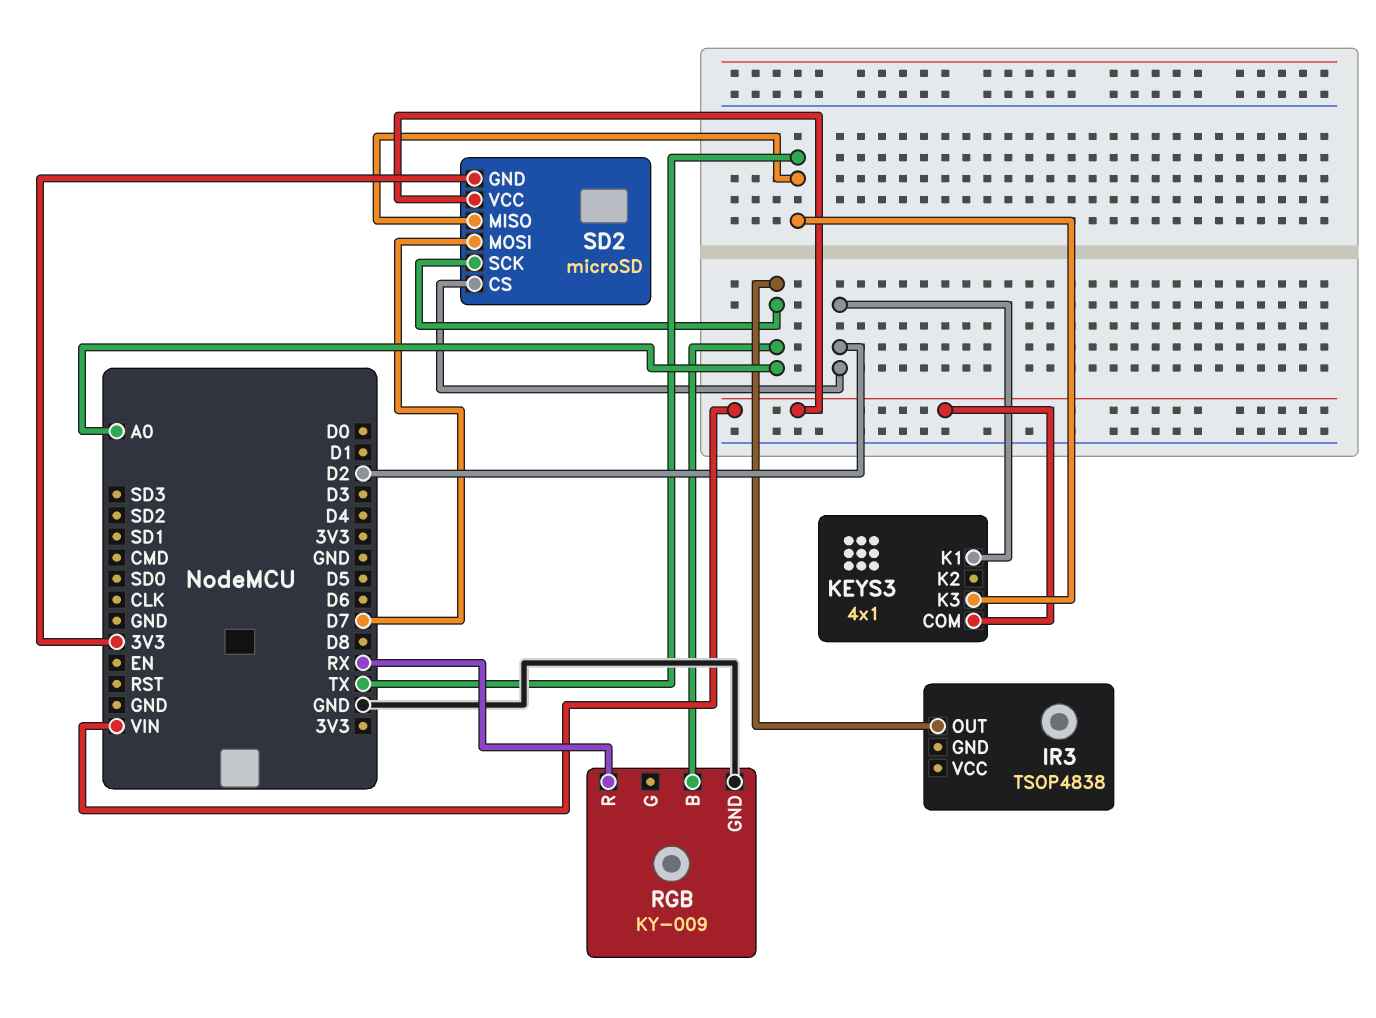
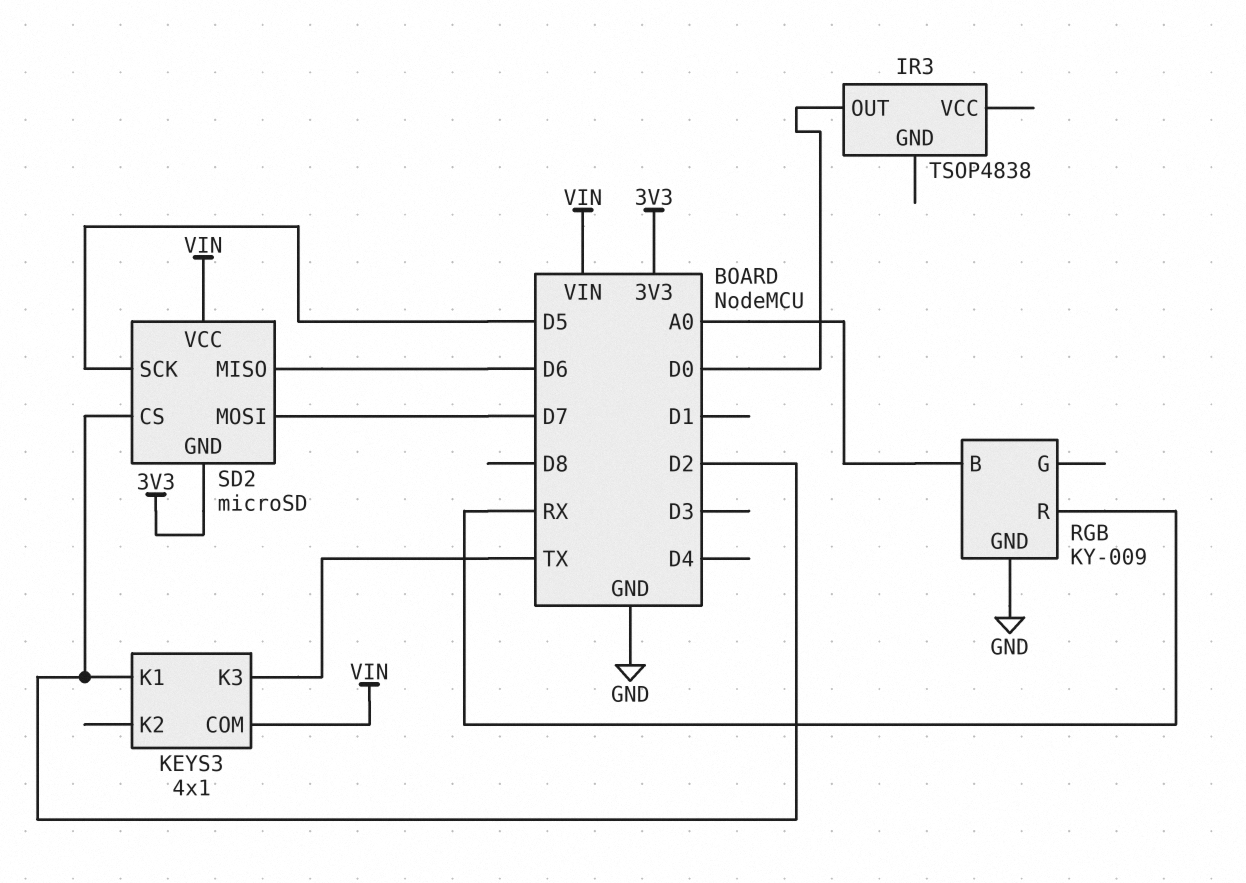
IR3 pin OUT: A0 -> D0
SD2 pin MISO: TX -> D6
SD2 pin SCK: A0 -> D5

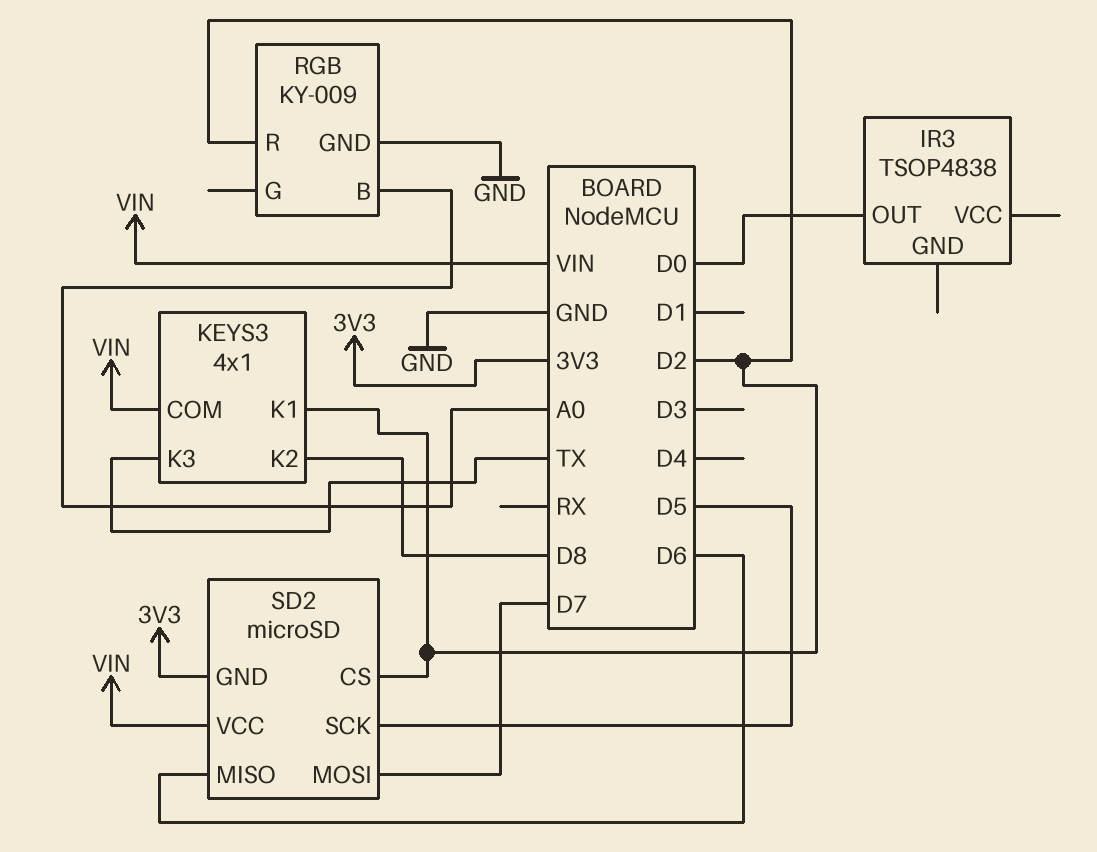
KEYS3 pin K2: none -> D8
RGB pin R: RX -> D2

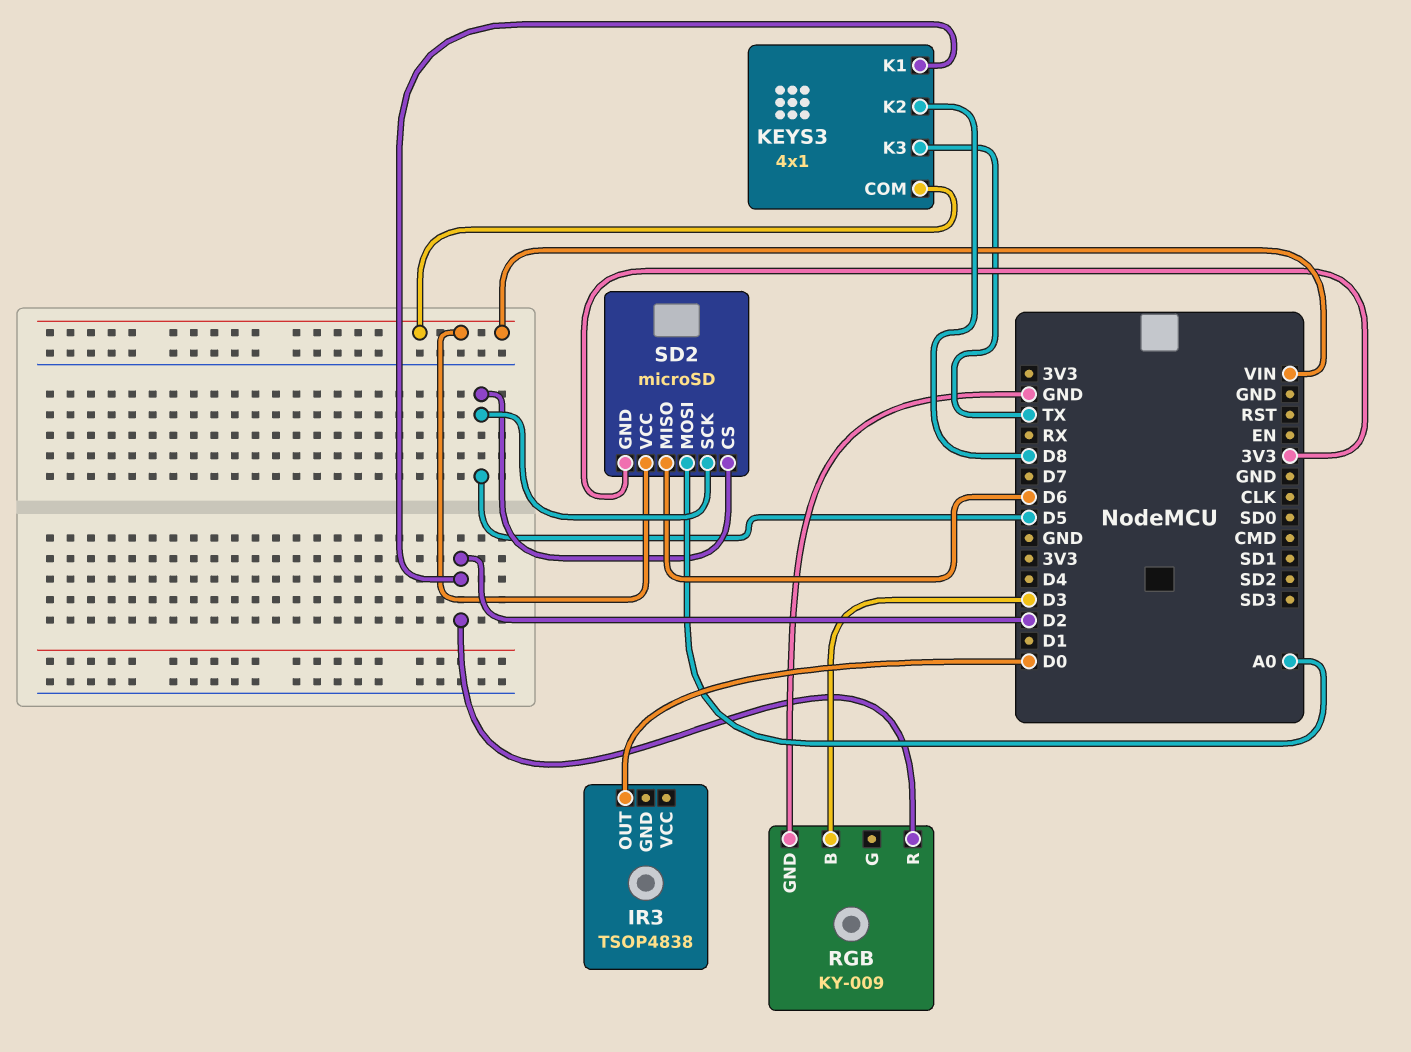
RGB pin B: A0 -> D3
SD2 pin CS: D2 -> D5
SD2 pin MOSI: D7 -> A0

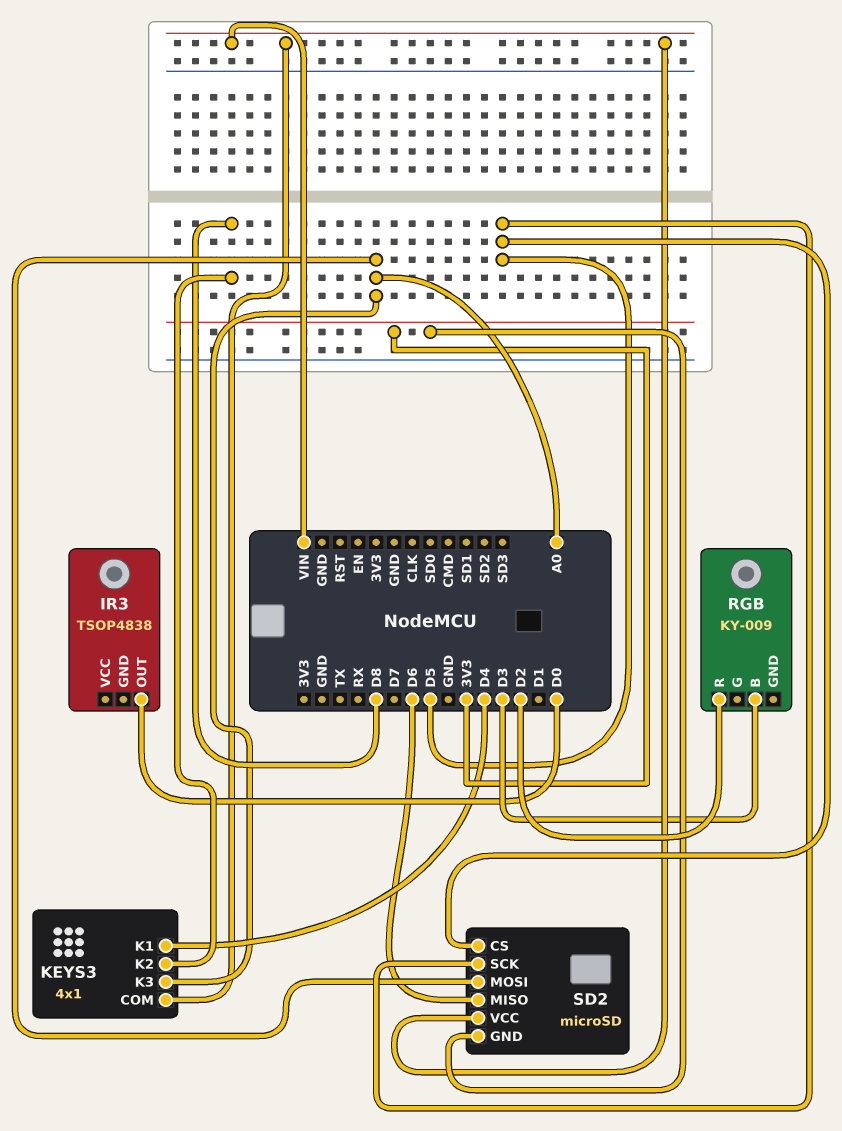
KEYS3 pin K1: D2 -> D4
KEYS3 pin K3: TX -> A0
RGB pin GND: GND -> none

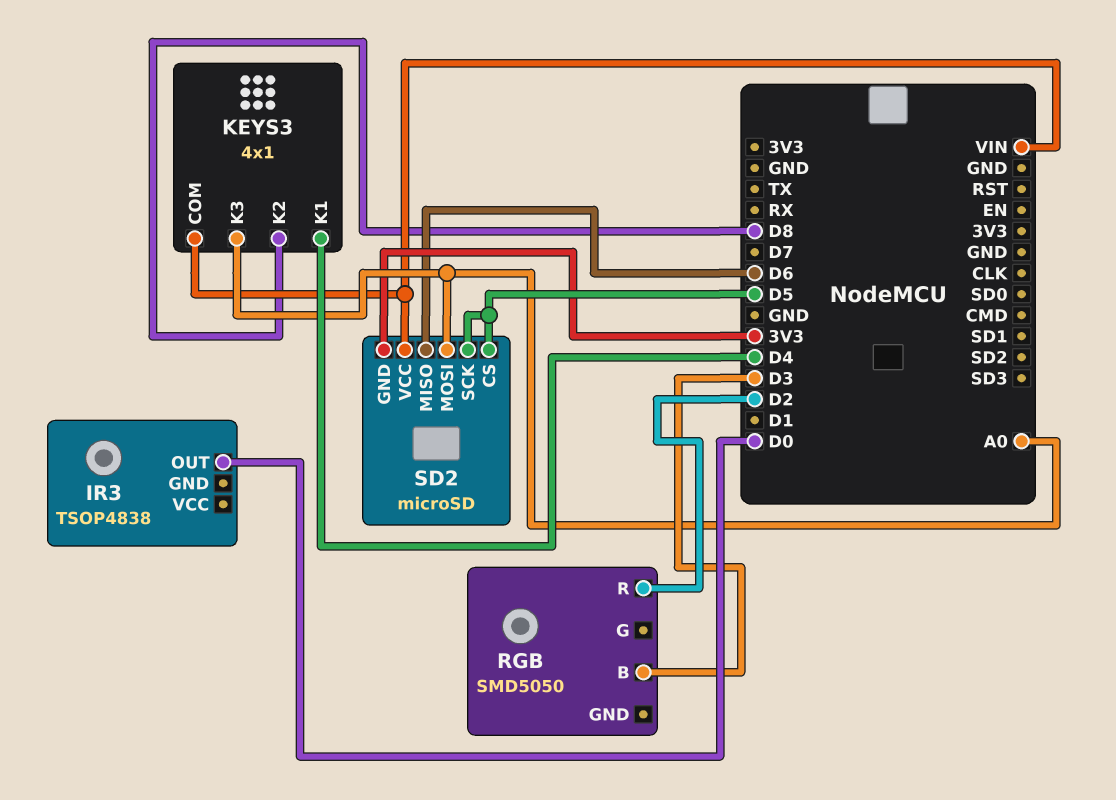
RGB: KY-009 -> SMD5050

